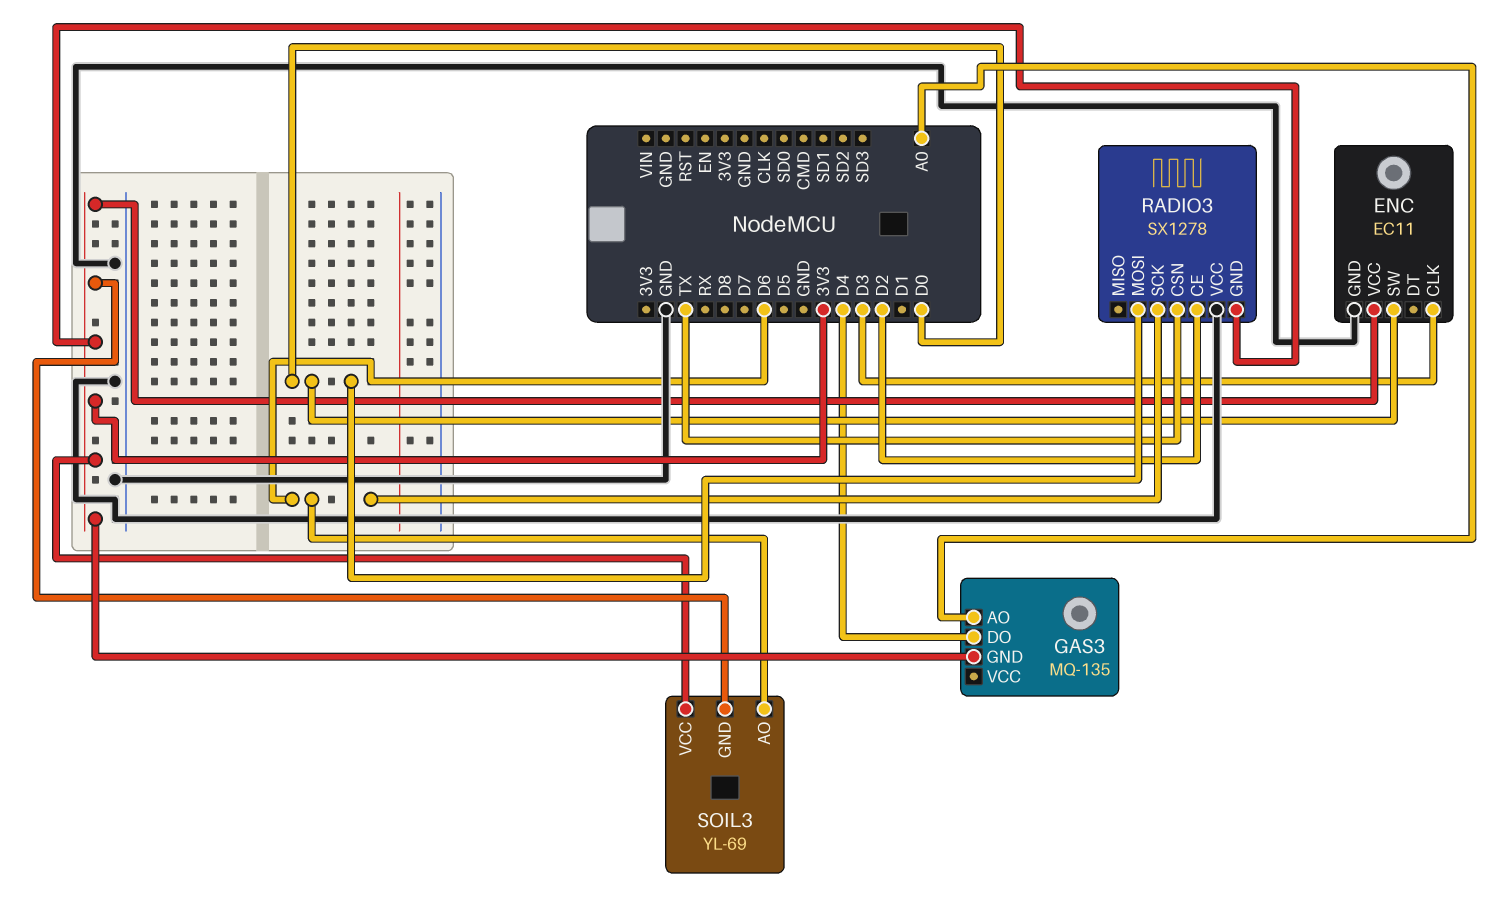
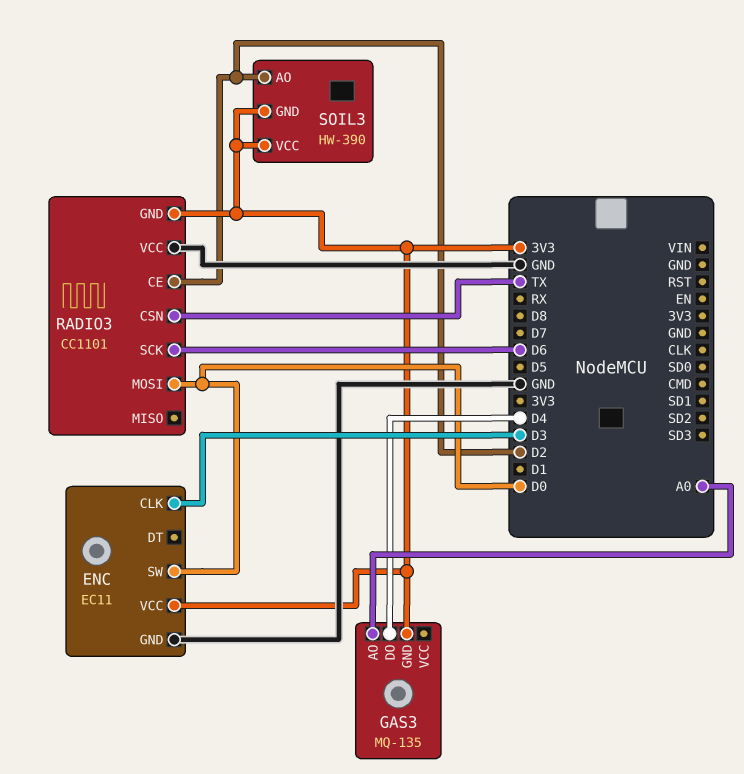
RADIO3: SX1278 -> CC1101
SOIL3: YL-69 -> HW-390
SOIL3 pin AO: D6 -> D2

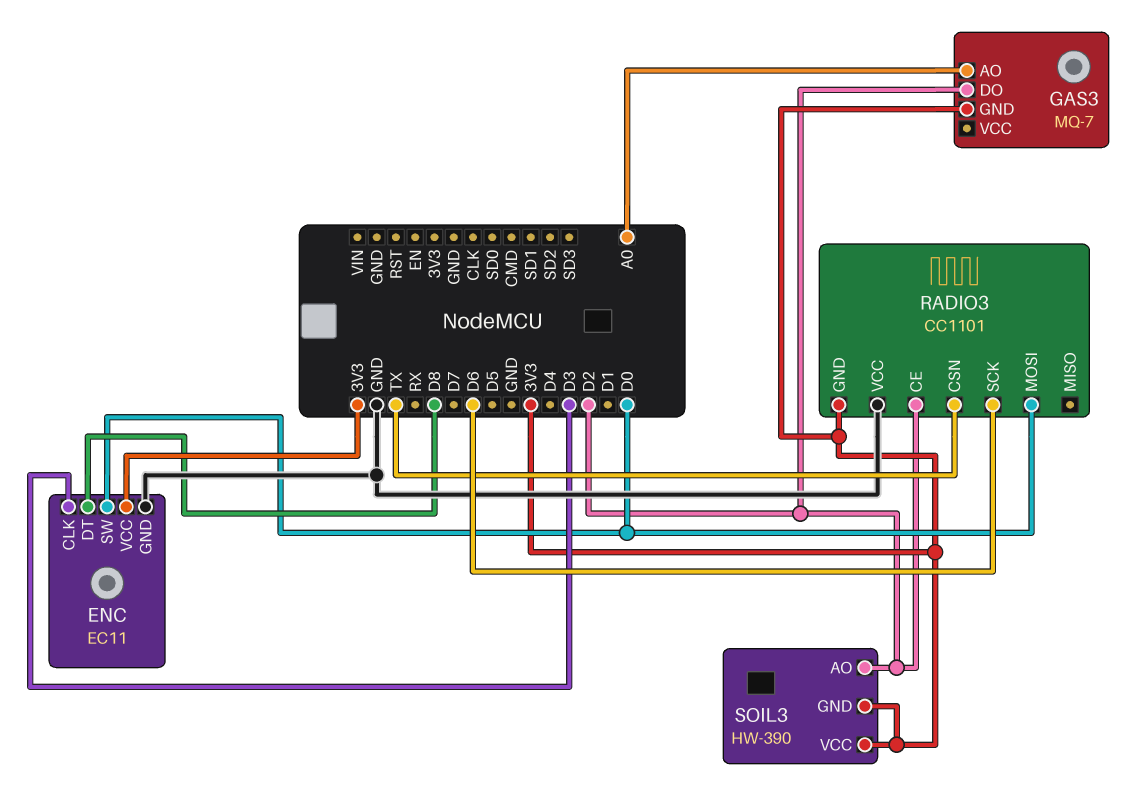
ENC pin DT: none -> D8
GAS3: MQ-135 -> MQ-7
GAS3 pin DO: D4 -> D2

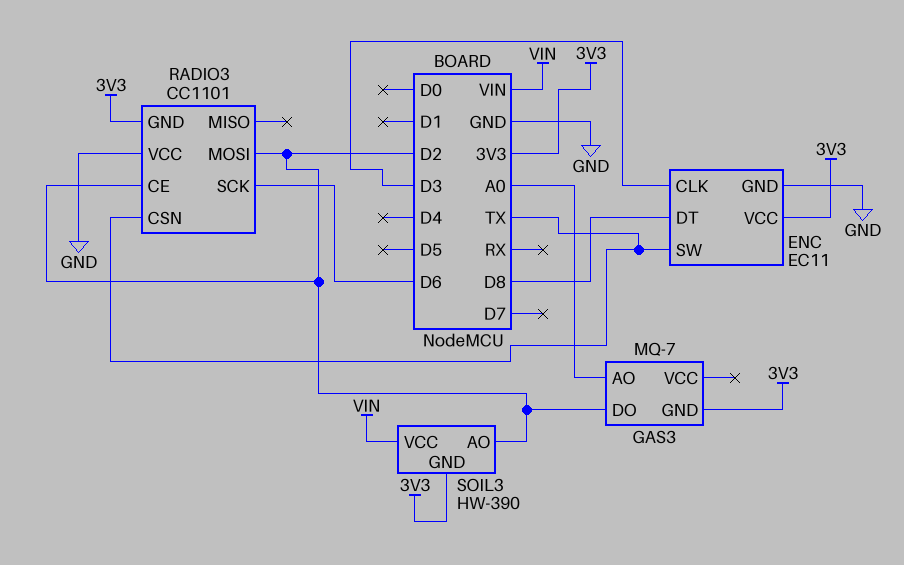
ENC pin SW: D0 -> TX
RADIO3 pin MOSI: D0 -> D2
SOIL3 pin VCC: 3V3 -> VIN

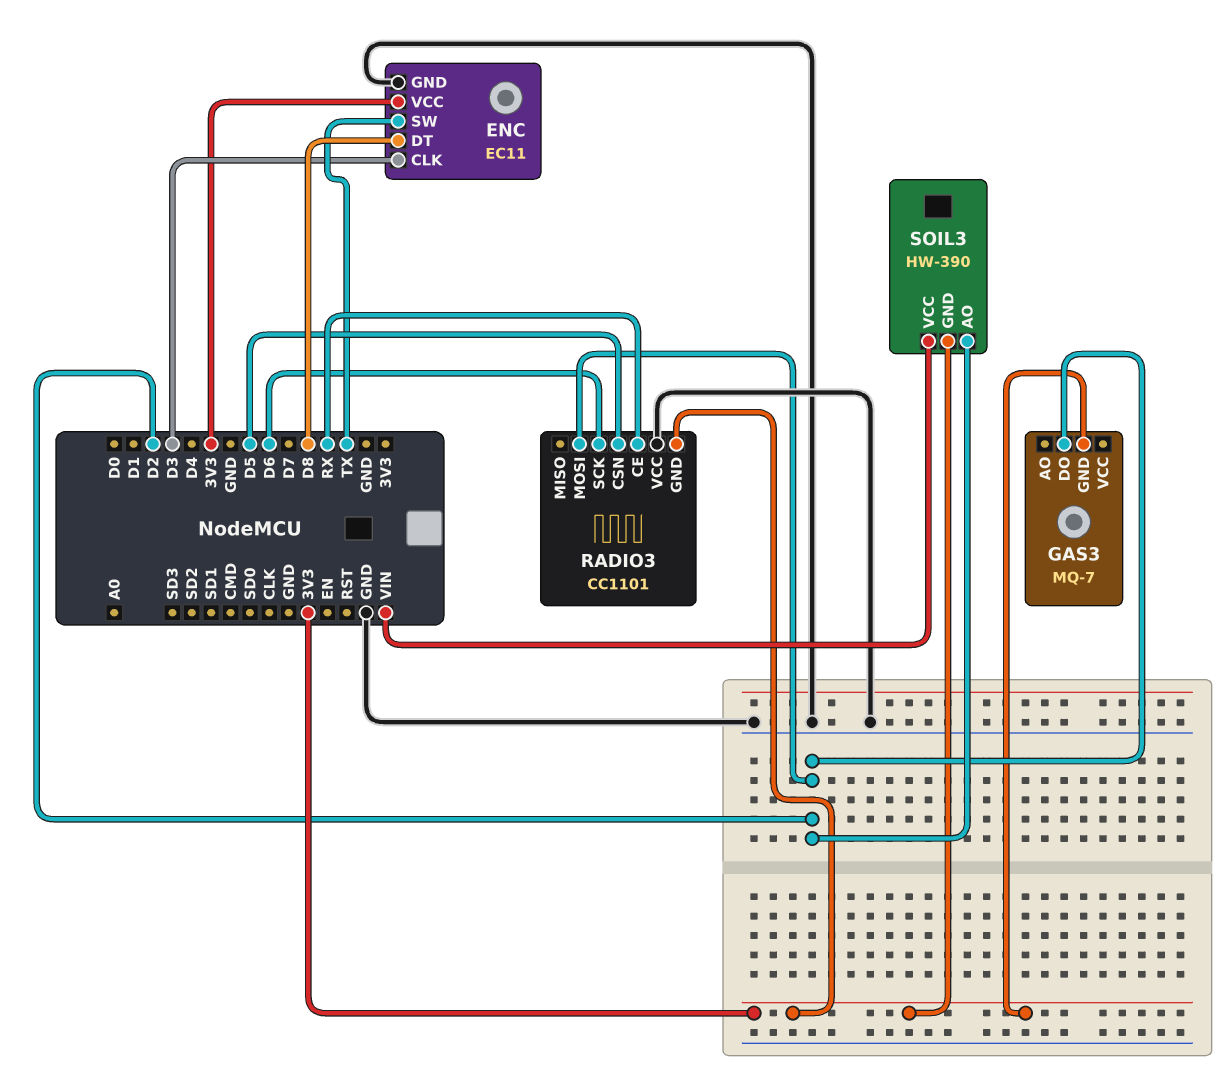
GAS3 pin AO: A0 -> none
RADIO3 pin CE: D2 -> RX
RADIO3 pin CSN: TX -> D5

